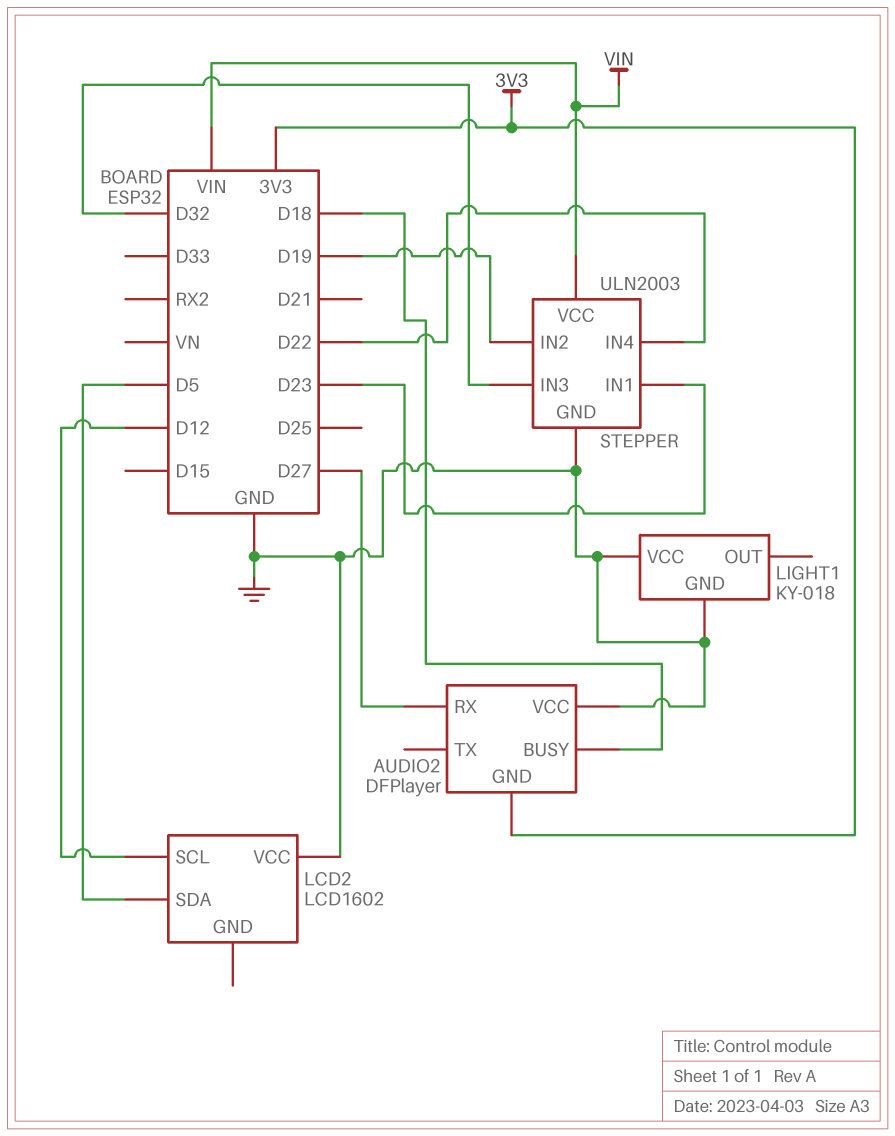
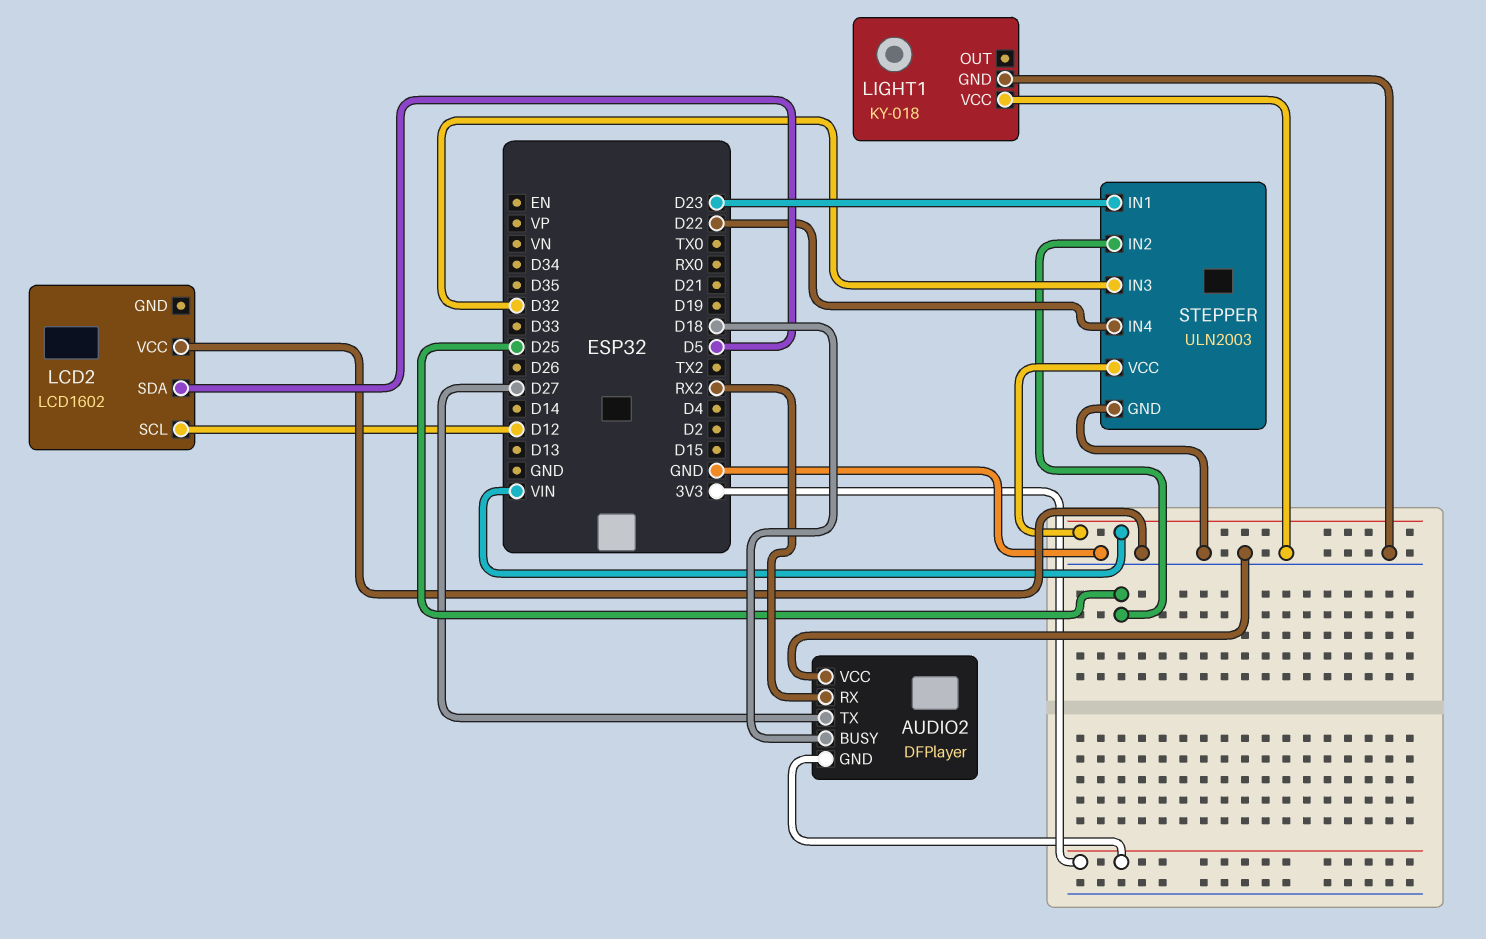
AUDIO2 pin RX: D27 -> RX2
AUDIO2 pin TX: none -> D27
STEPPER pin IN2: D19 -> D25

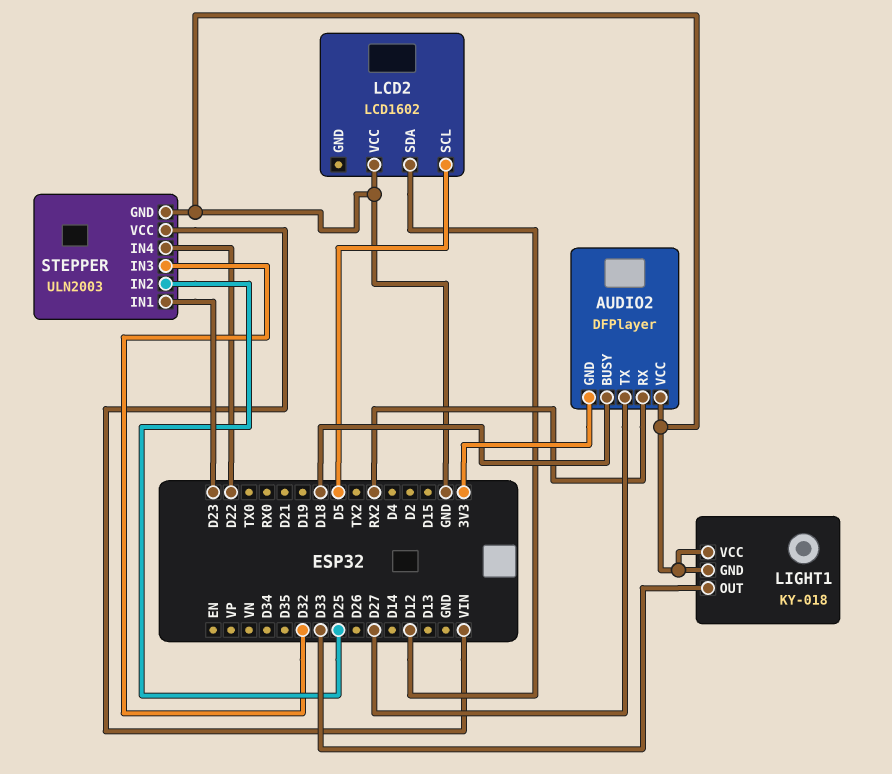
LCD2 pin SCL: D12 -> D5
LCD2 pin SDA: D5 -> D12
LIGHT1 pin OUT: none -> D33

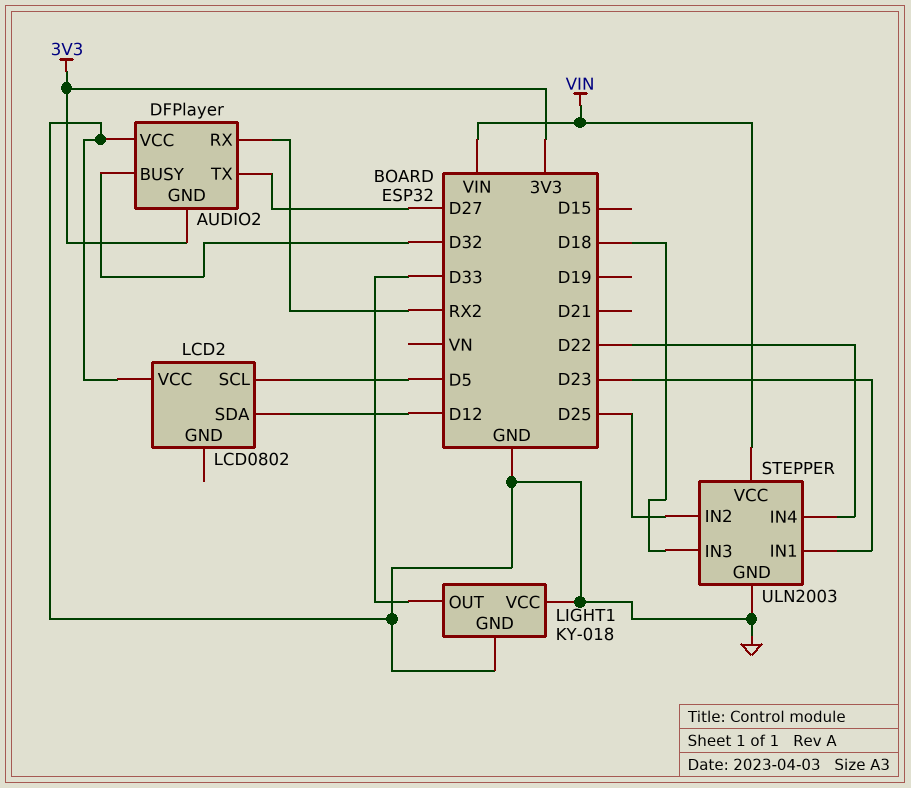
AUDIO2 pin BUSY: D18 -> D32
LCD2: LCD1602 -> LCD0802
STEPPER pin IN3: D32 -> D18

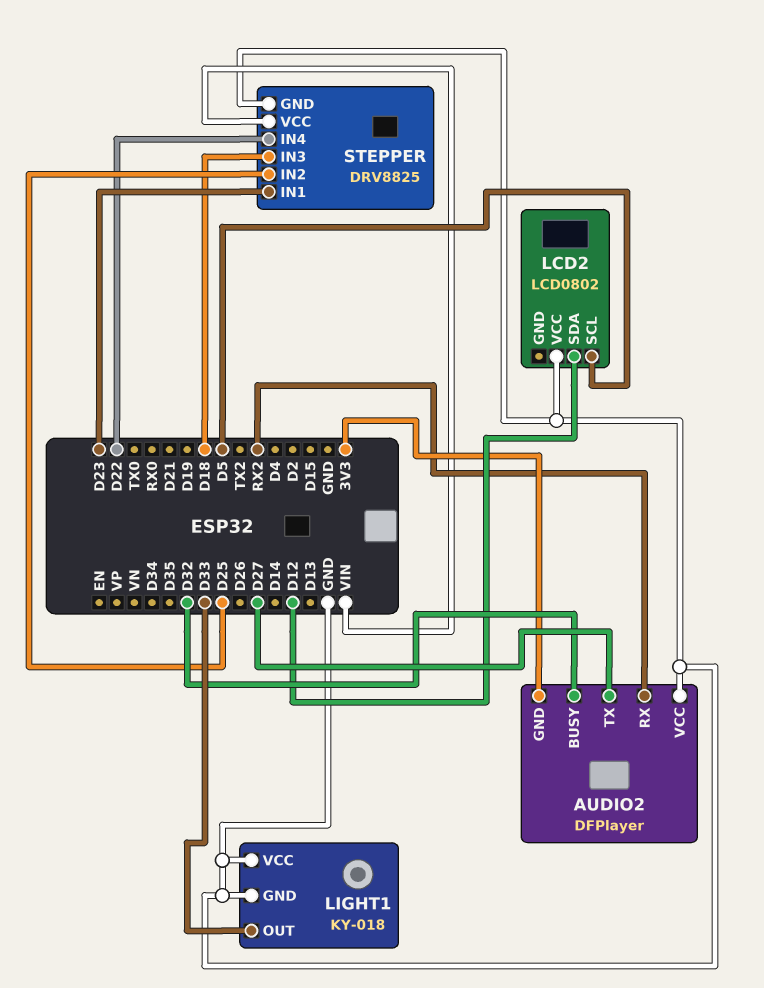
STEPPER: ULN2003 -> DRV8825

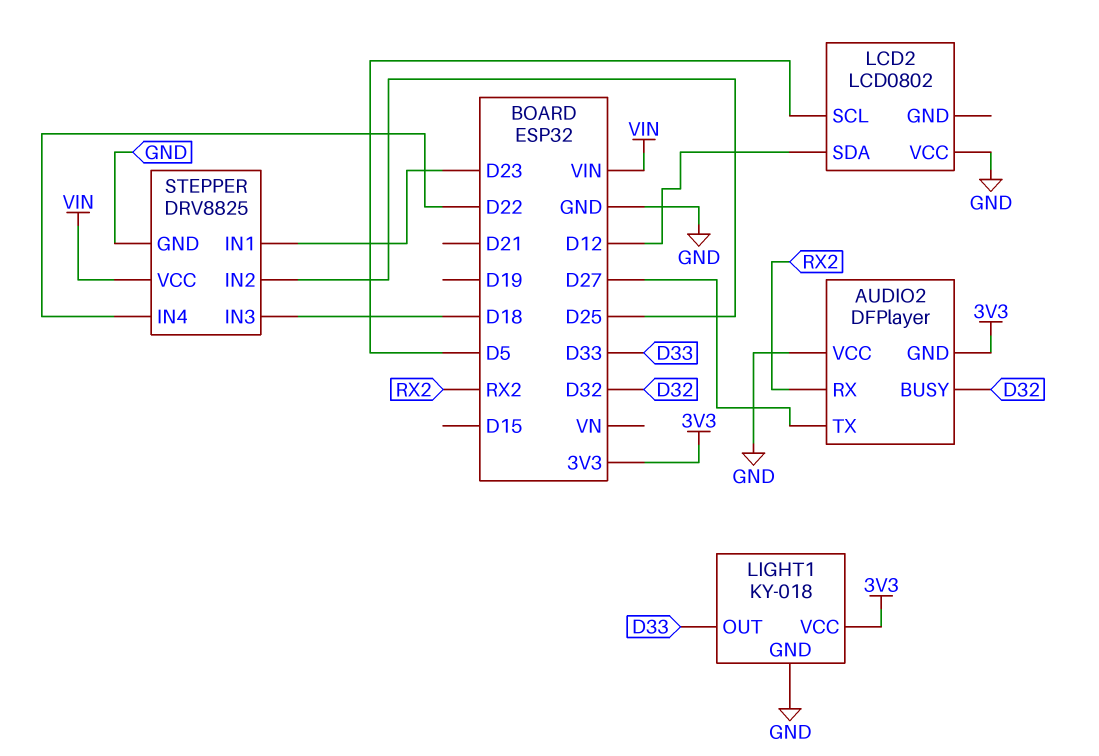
LIGHT1 pin VCC: GND -> 3V3

